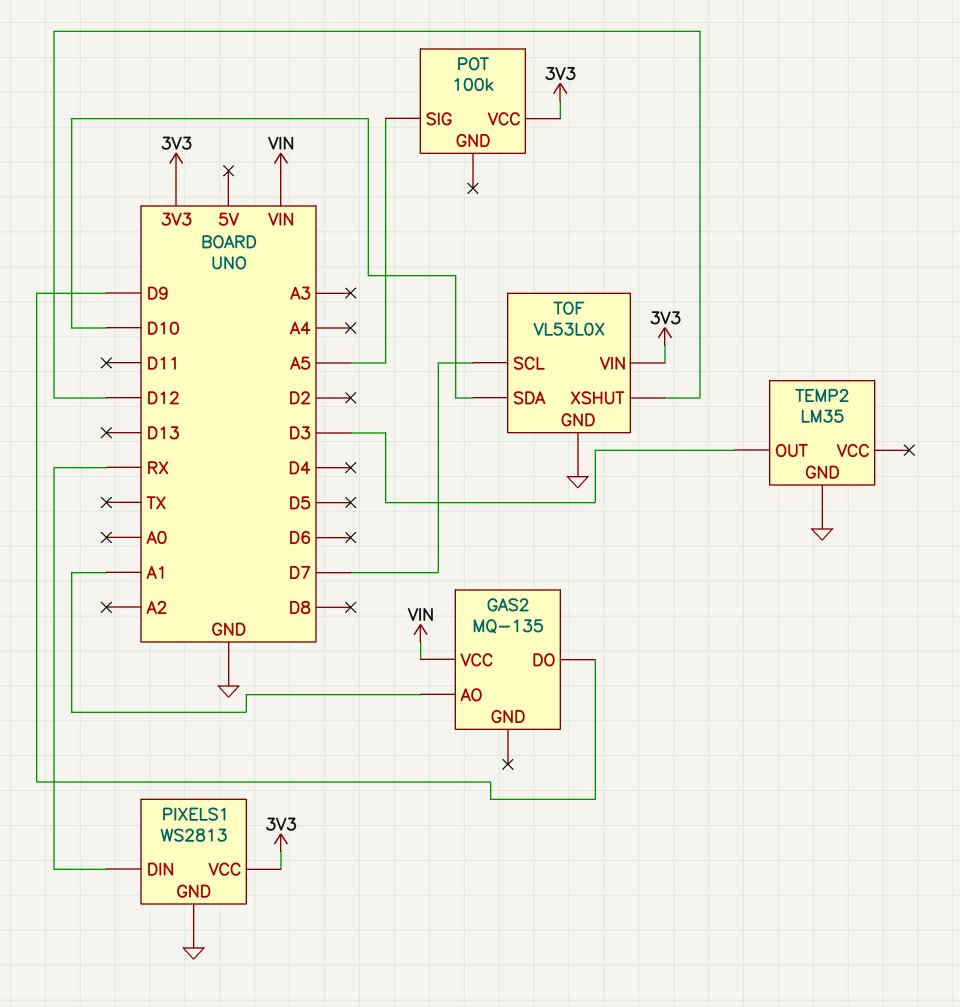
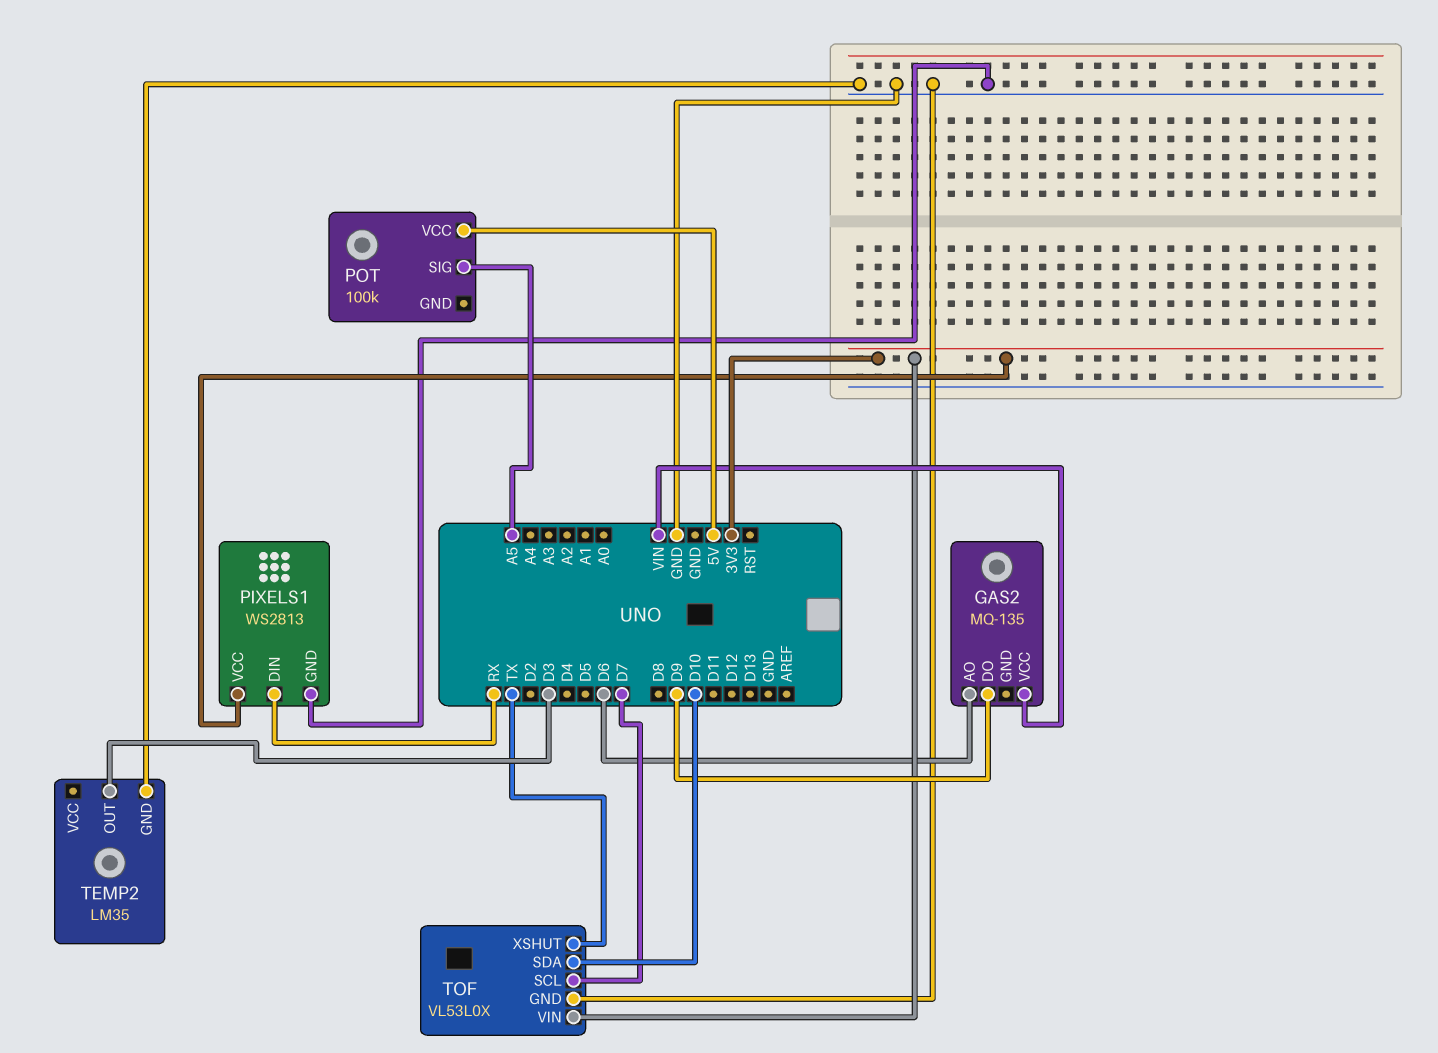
GAS2 pin AO: A1 -> D6
POT pin VCC: 3V3 -> 5V
TOF pin XSHUT: D12 -> TX

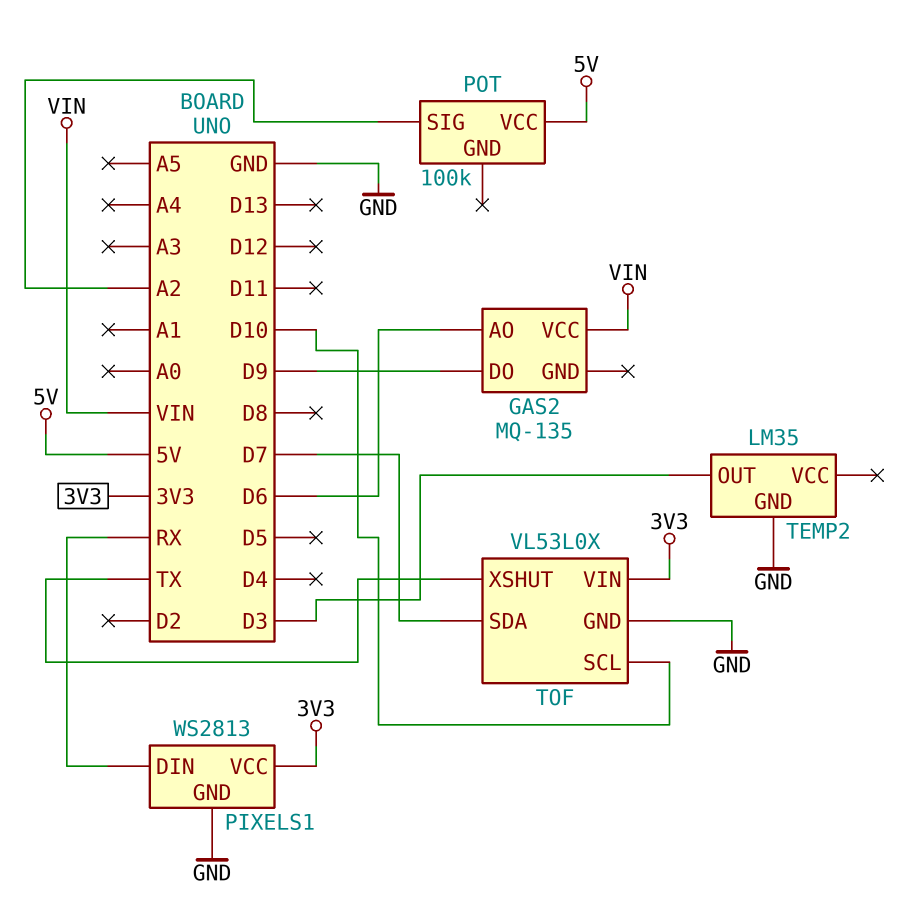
POT pin SIG: A5 -> A2
TOF pin SCL: D7 -> D10
TOF pin SDA: D10 -> D7

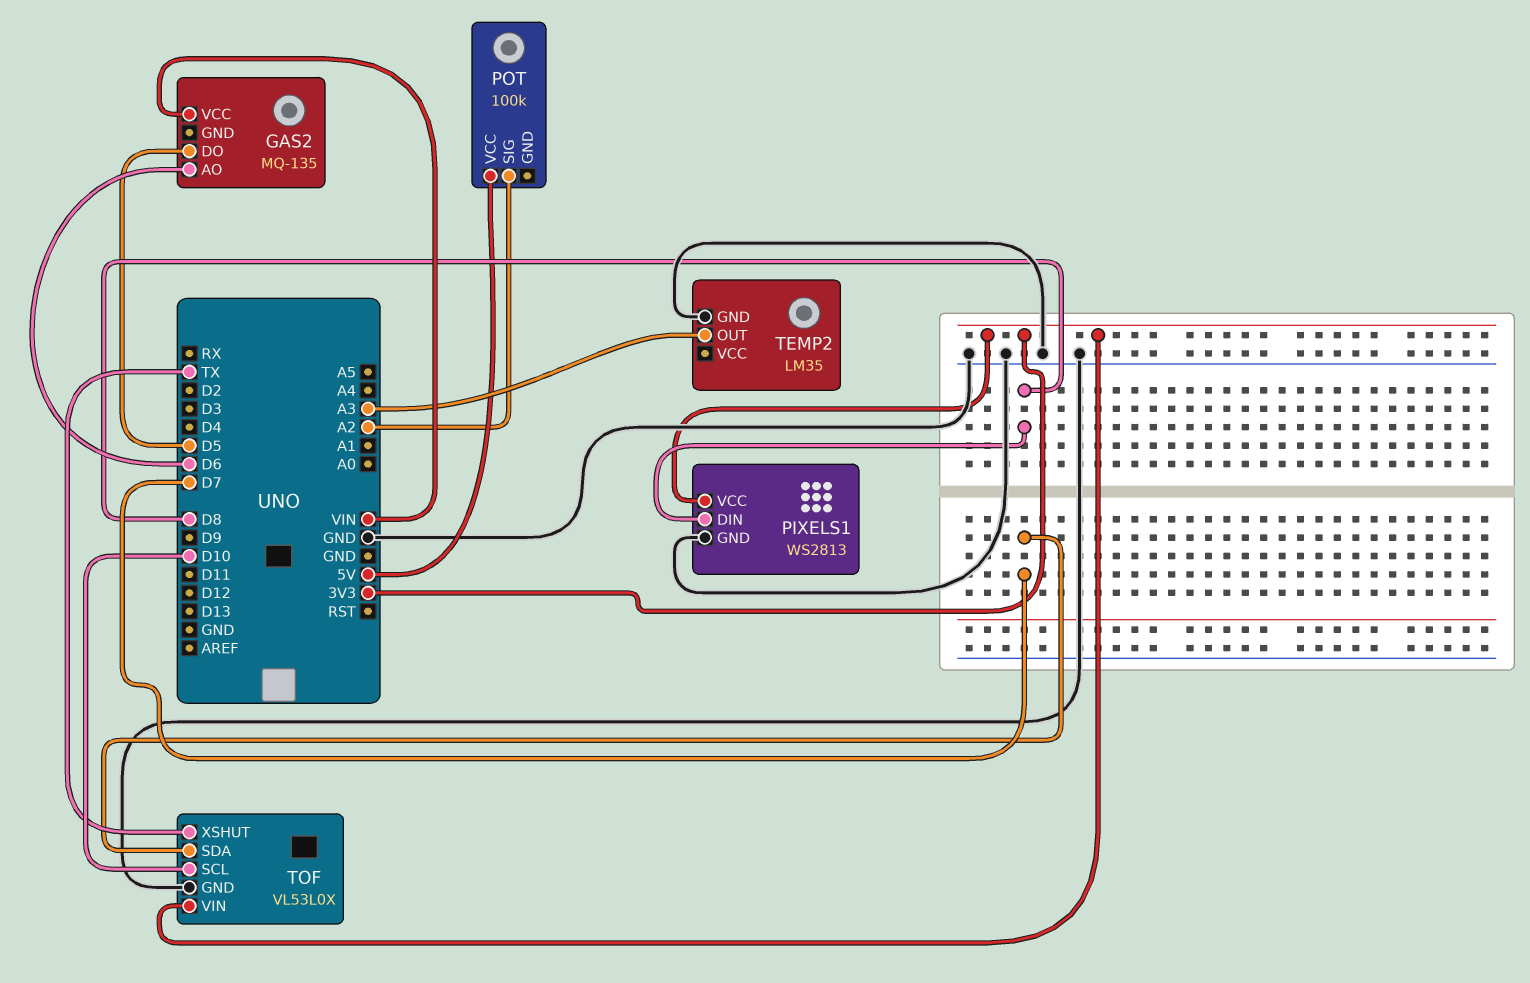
GAS2 pin DO: D9 -> D5
PIXELS1 pin DIN: RX -> D8
TEMP2 pin OUT: D3 -> A3

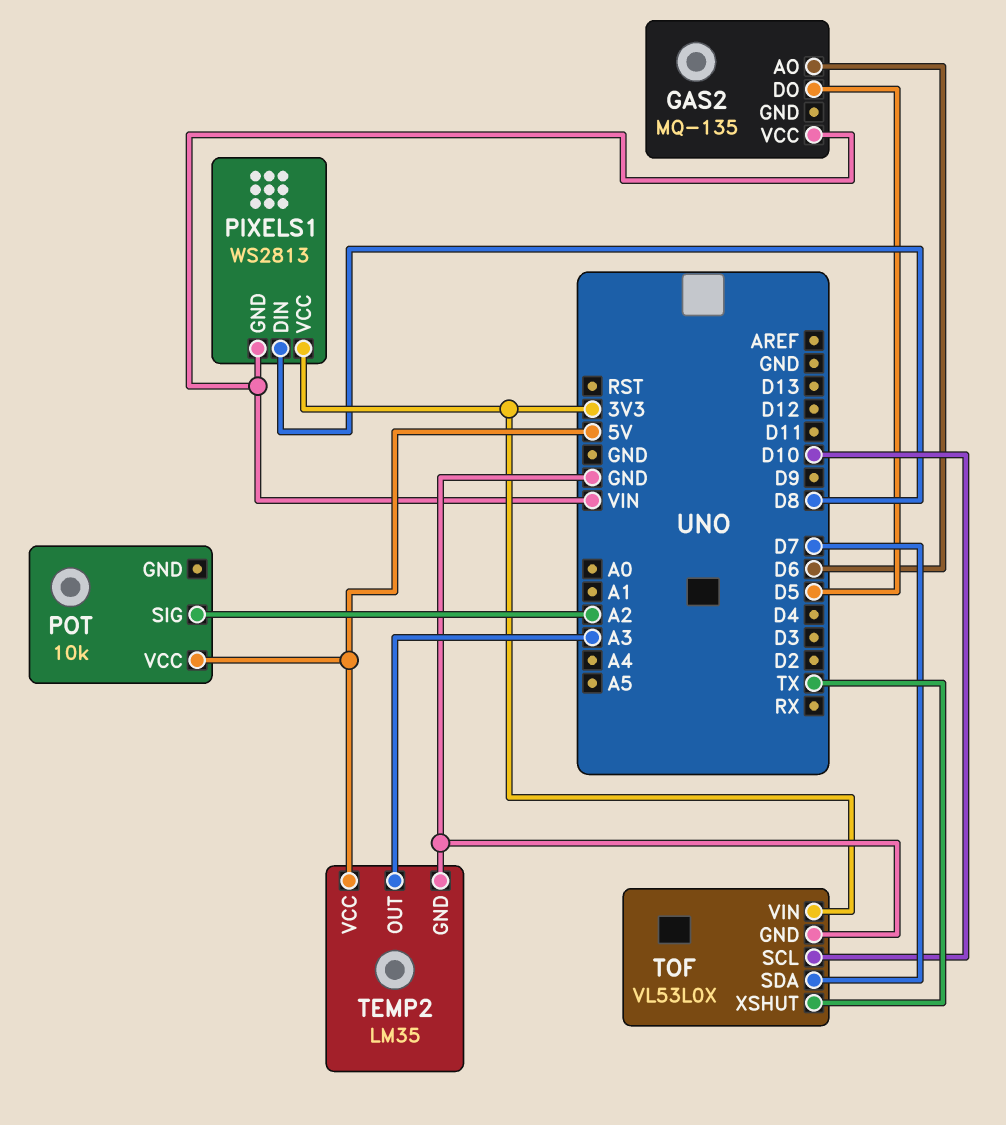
PIXELS1 pin GND: GND -> VIN
POT: 100k -> 10k
TEMP2 pin VCC: none -> 5V

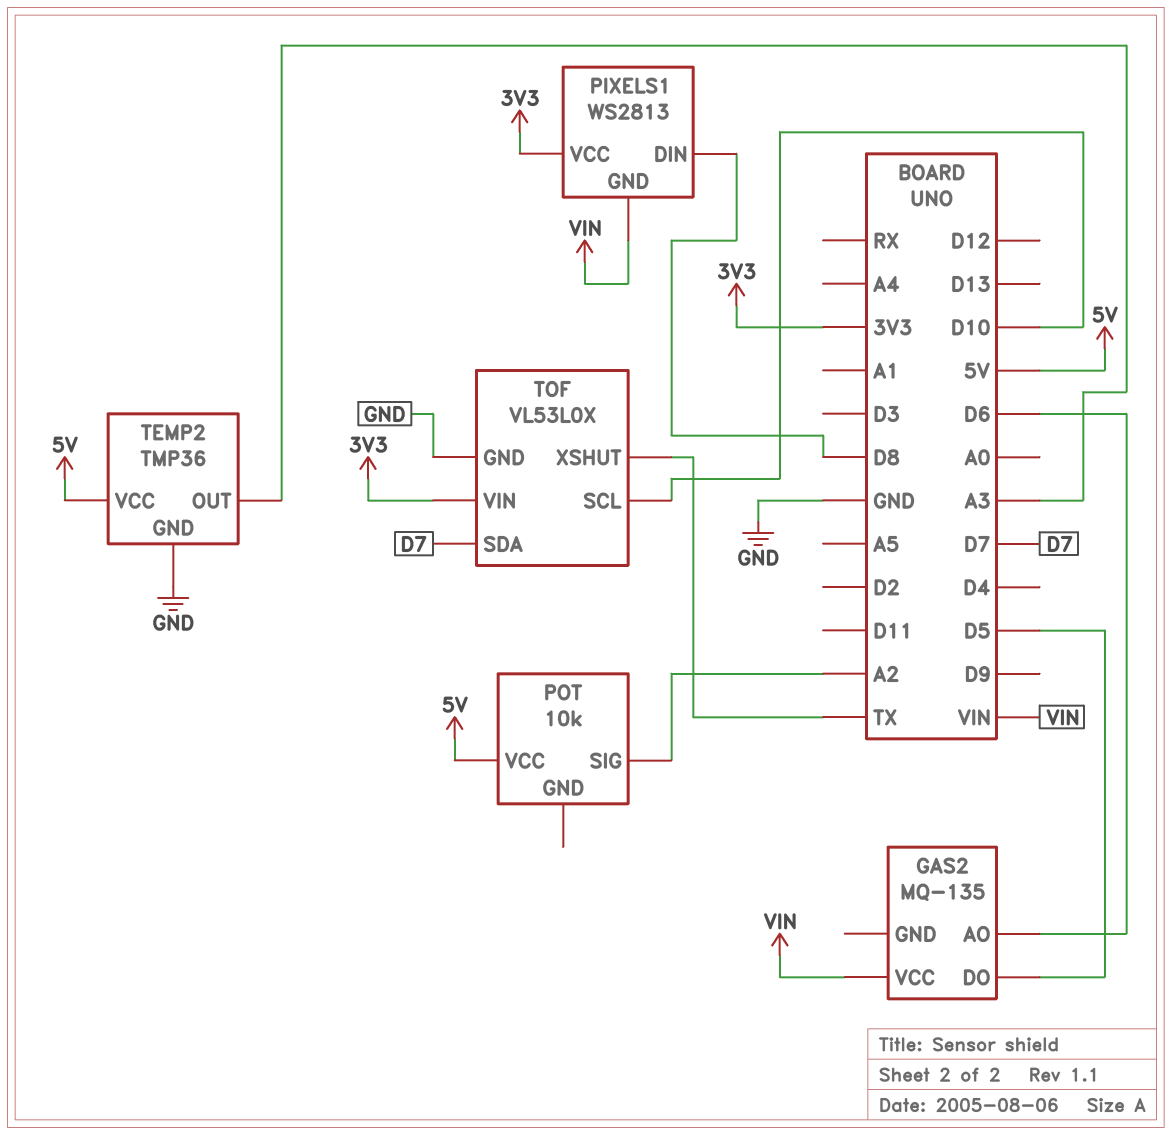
TEMP2: LM35 -> TMP36

